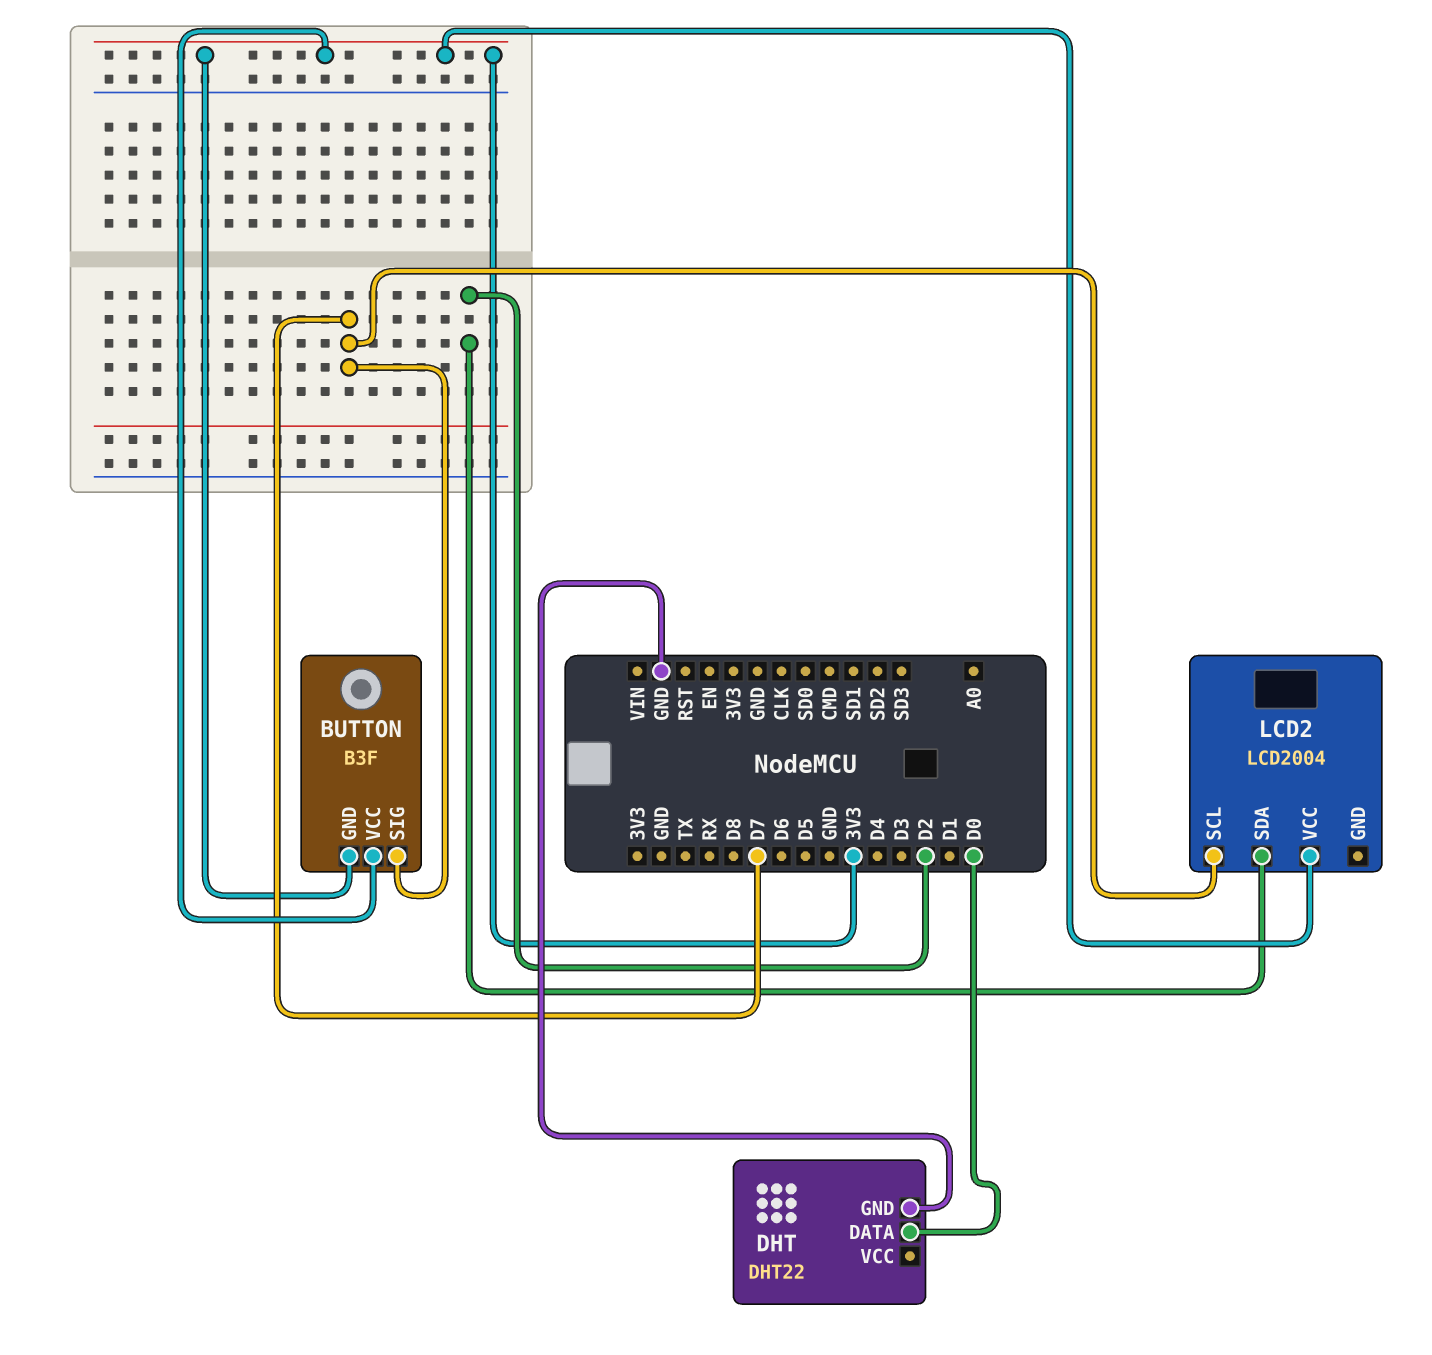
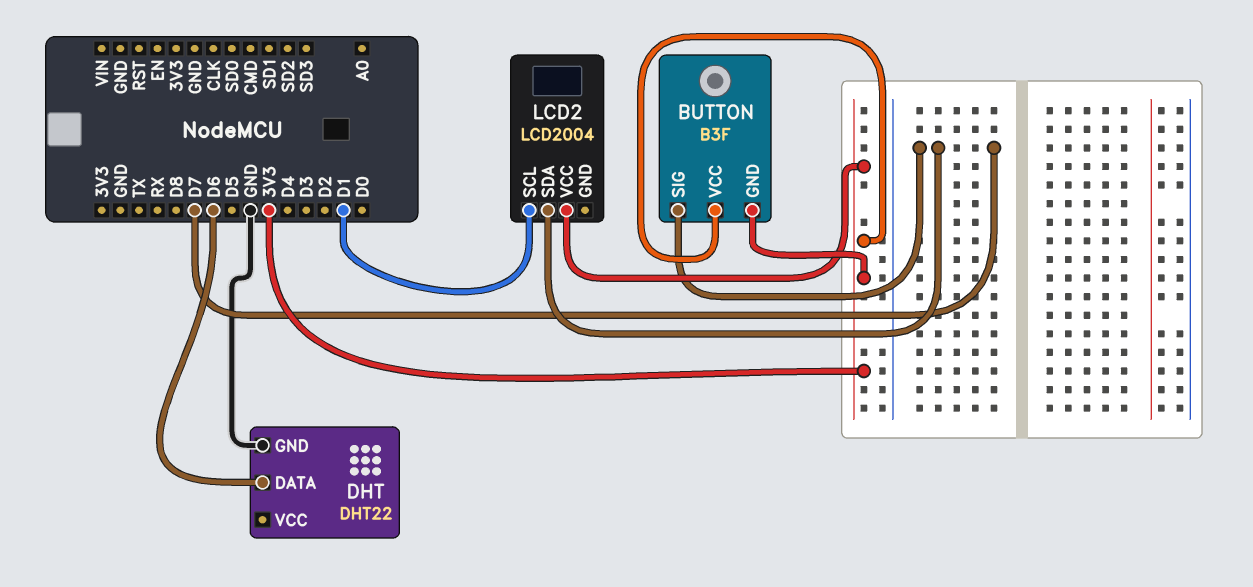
DHT pin DATA: D0 -> D6
LCD2 pin SCL: D7 -> D1
LCD2 pin SDA: D2 -> D7

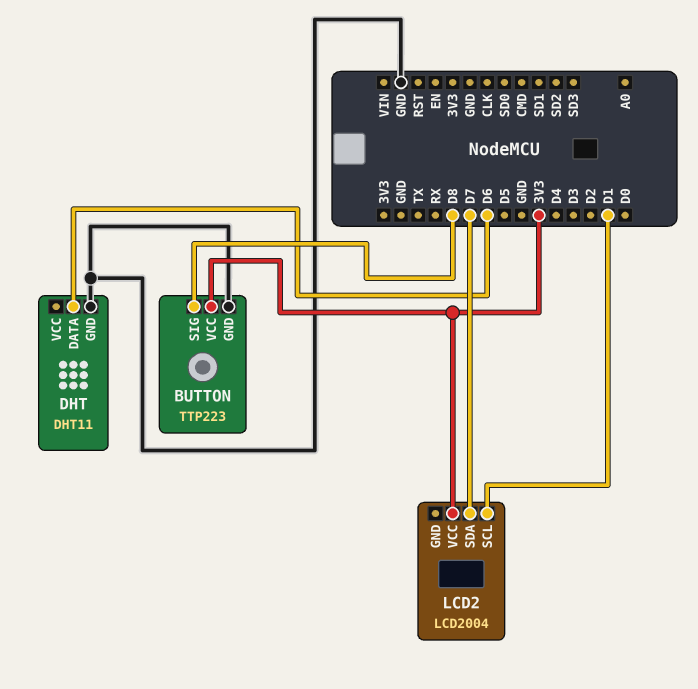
BUTTON: B3F -> TTP223
BUTTON pin GND: 3V3 -> GND
BUTTON pin SIG: D7 -> D8
DHT: DHT22 -> DHT11

